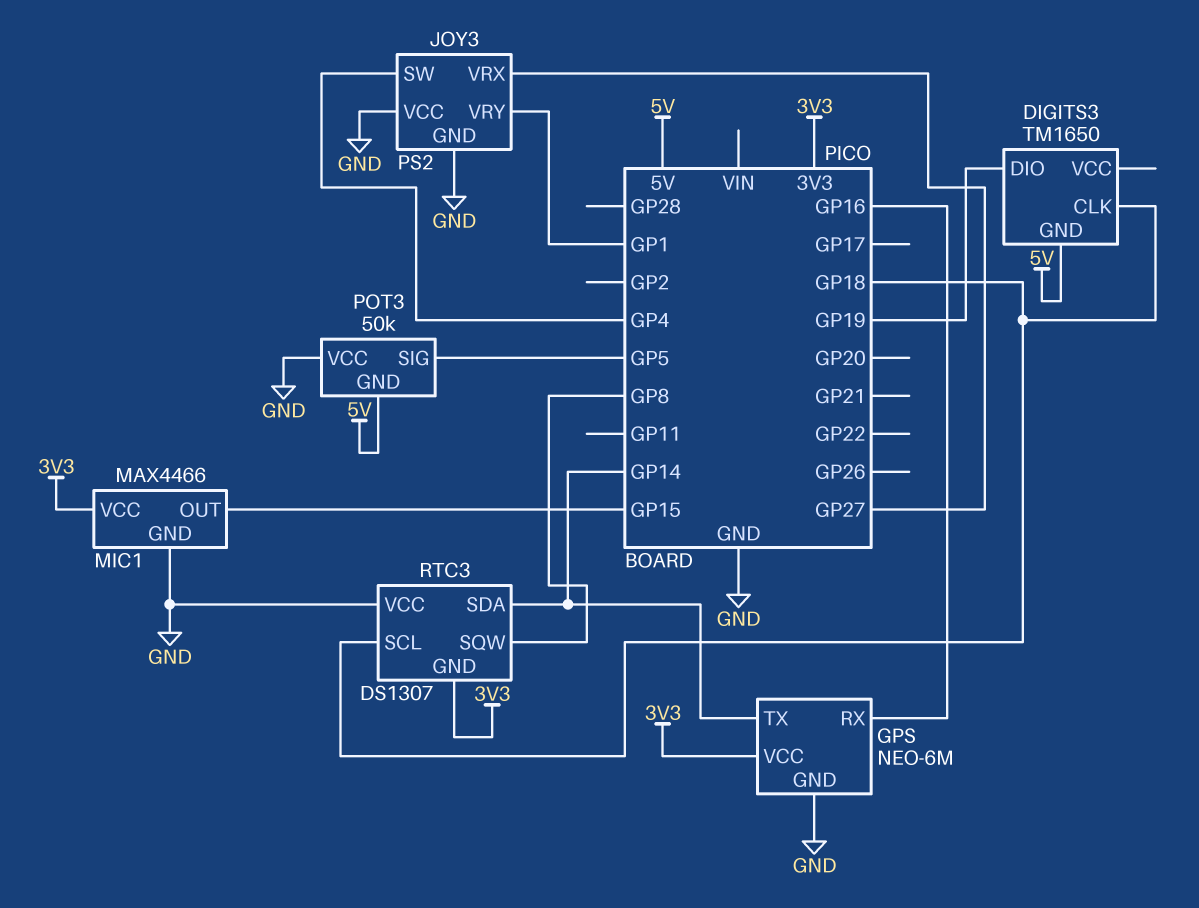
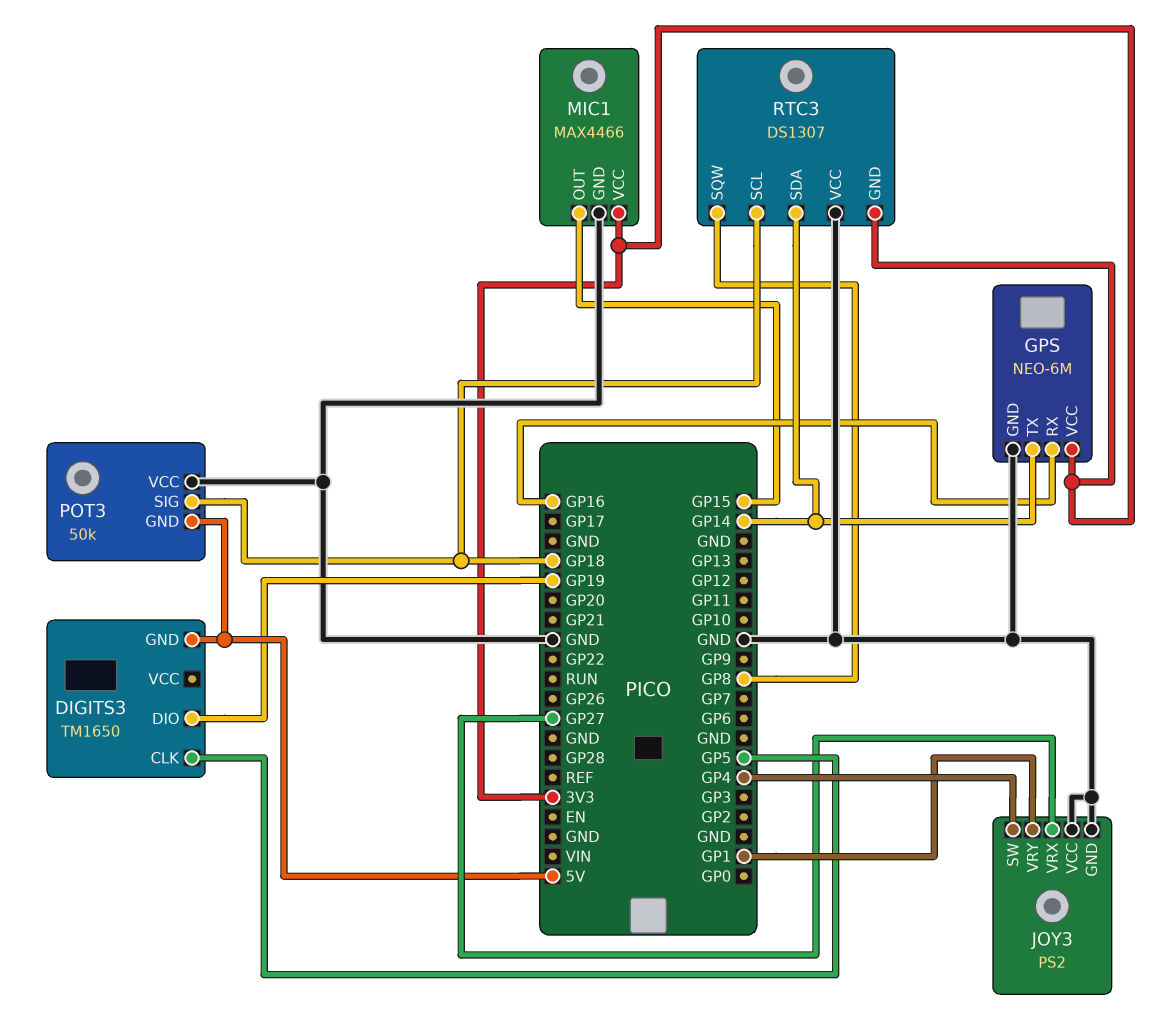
DIGITS3 pin CLK: GP18 -> GP5
POT3 pin SIG: GP5 -> GP18

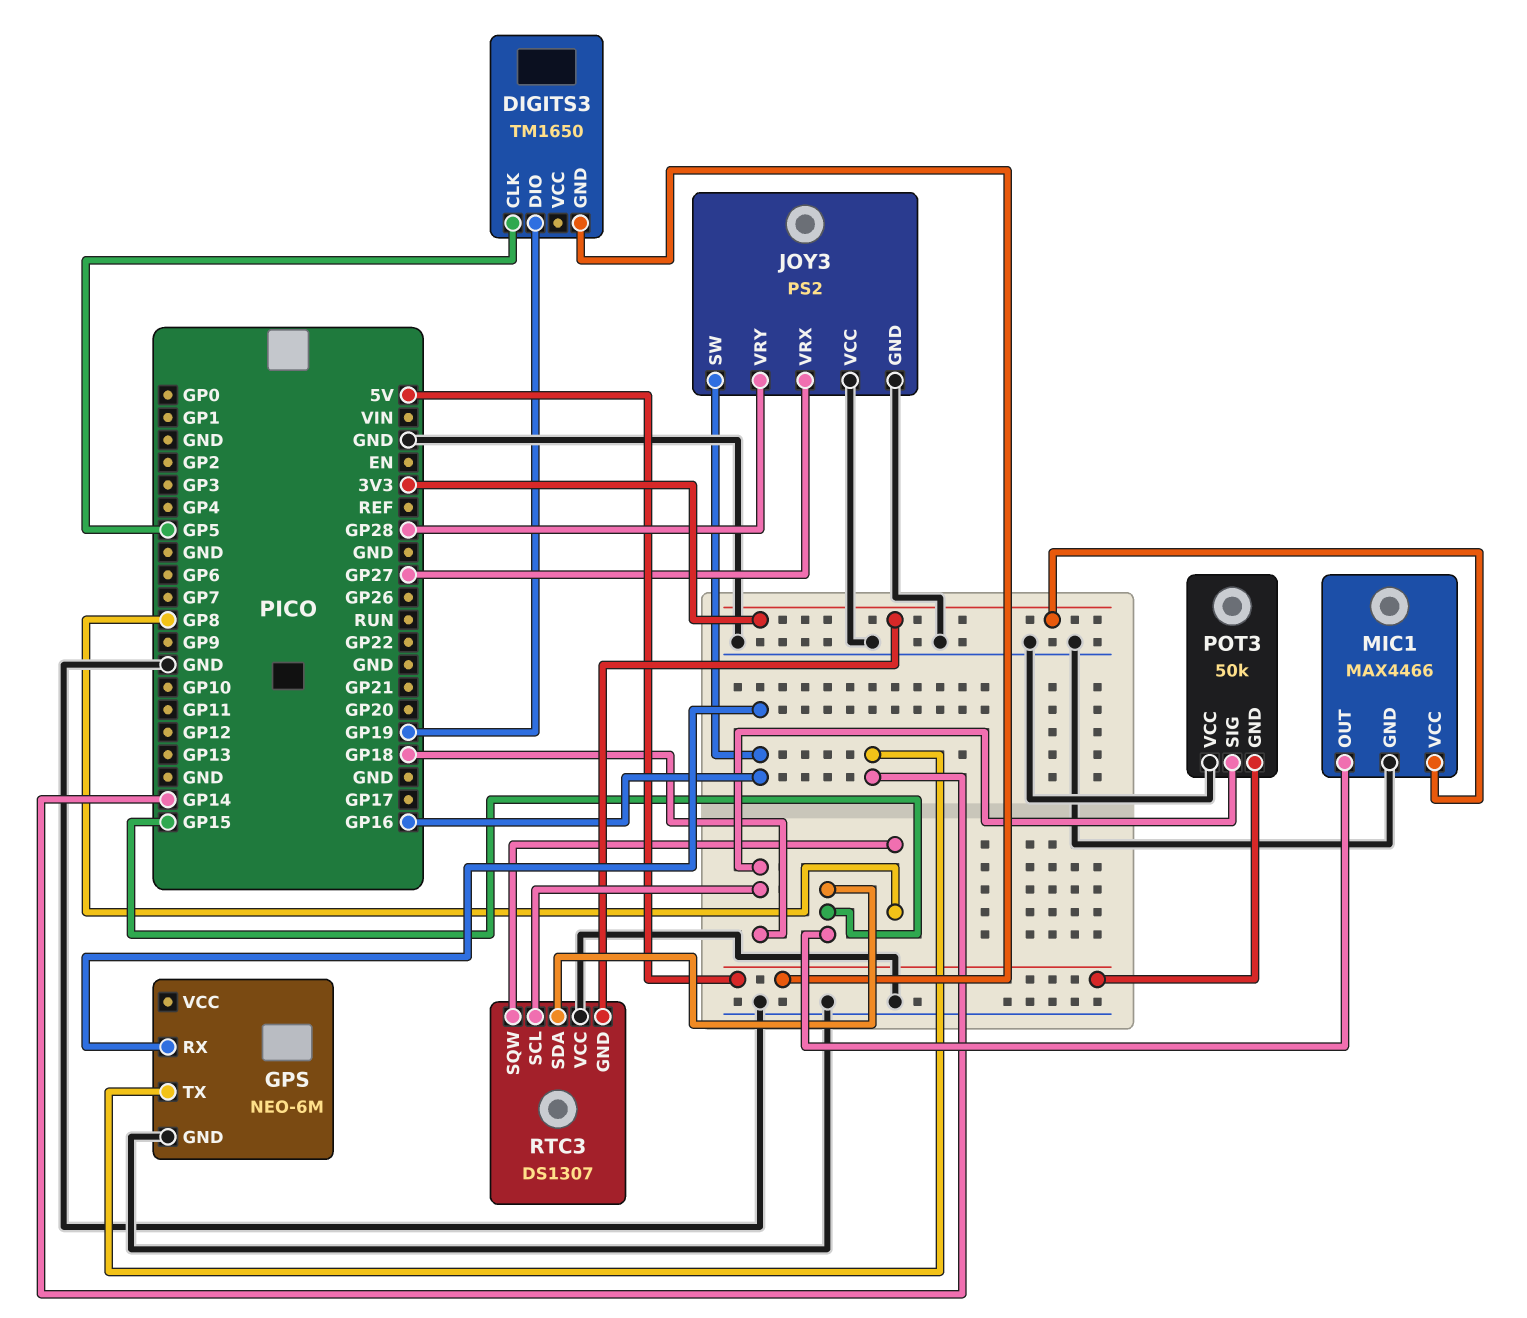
GPS pin VCC: 3V3 -> none
JOY3 pin SW: GP4 -> GP16
JOY3 pin VRY: GP1 -> GP28
RTC3 pin SDA: GP14 -> GP15

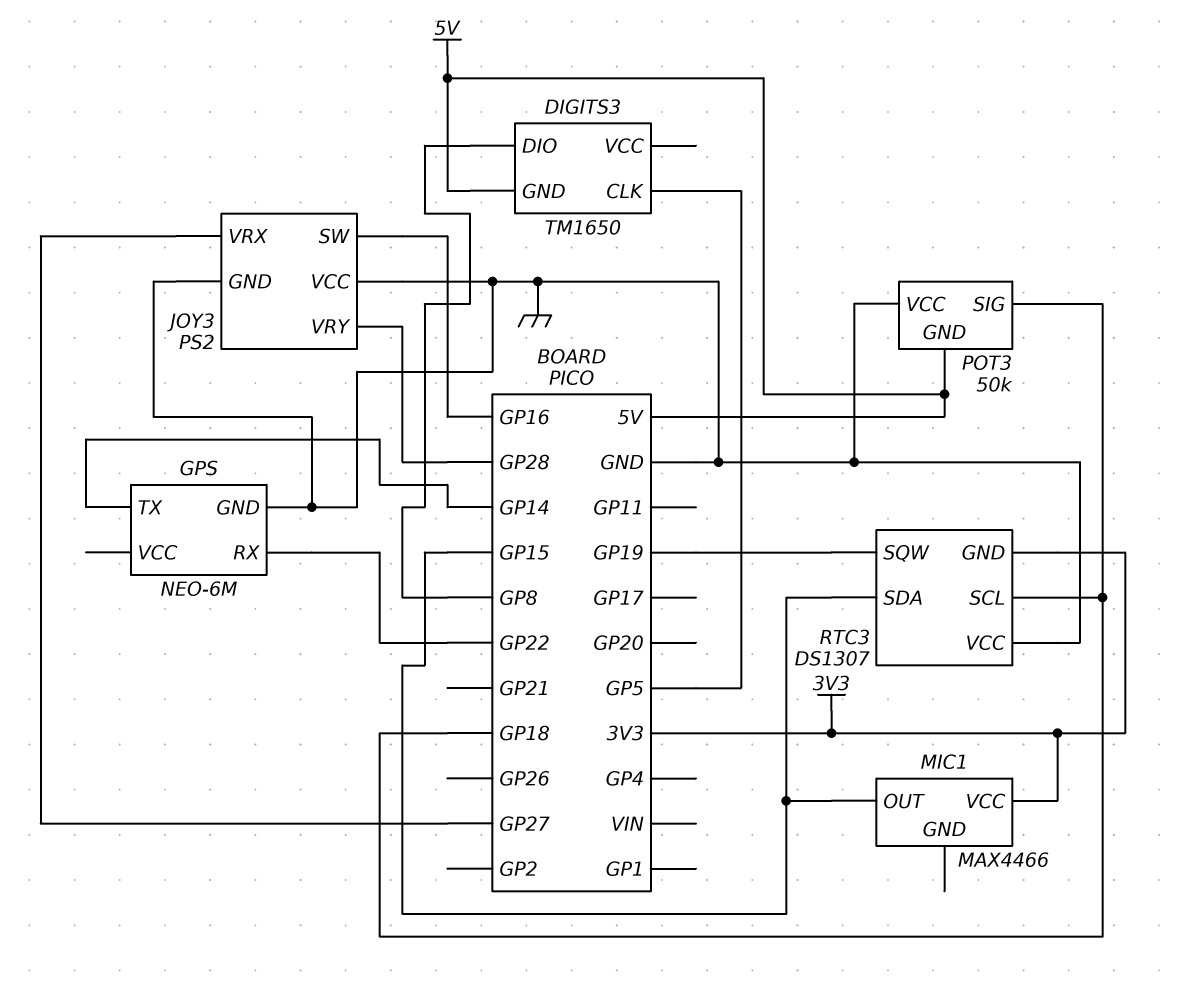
DIGITS3 pin DIO: GP19 -> GP8
GPS pin RX: GP16 -> GP22
MIC1 pin GND: GND -> none
RTC3 pin SQW: GP8 -> GP19

